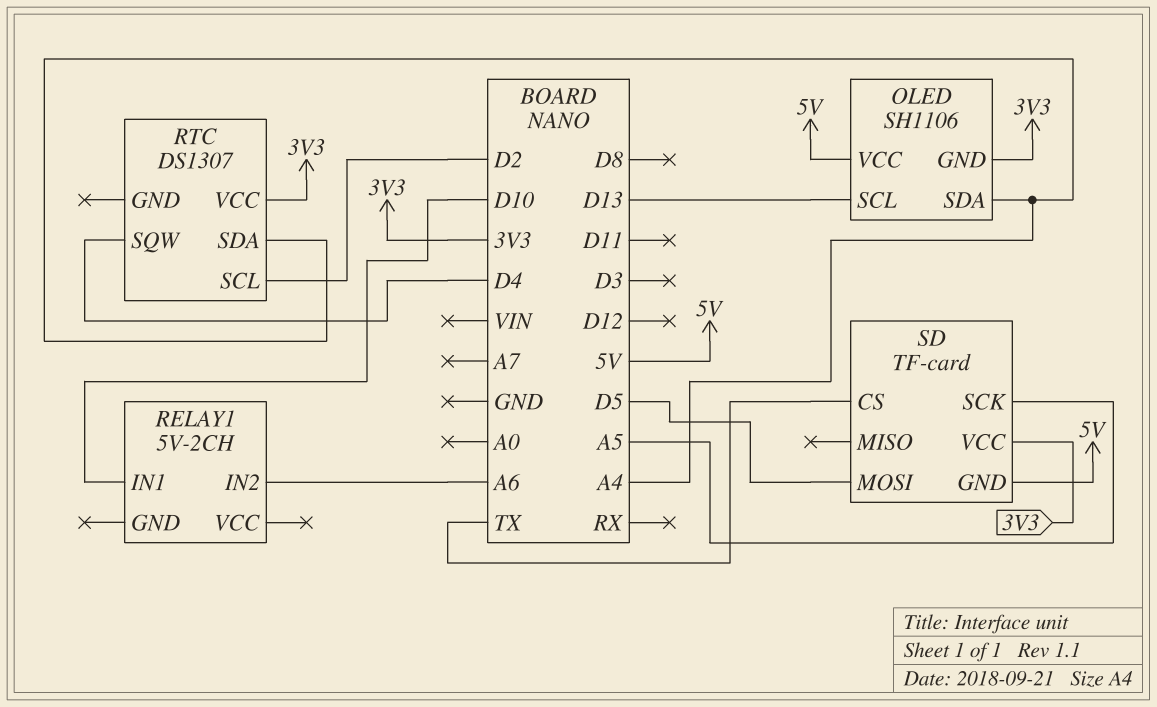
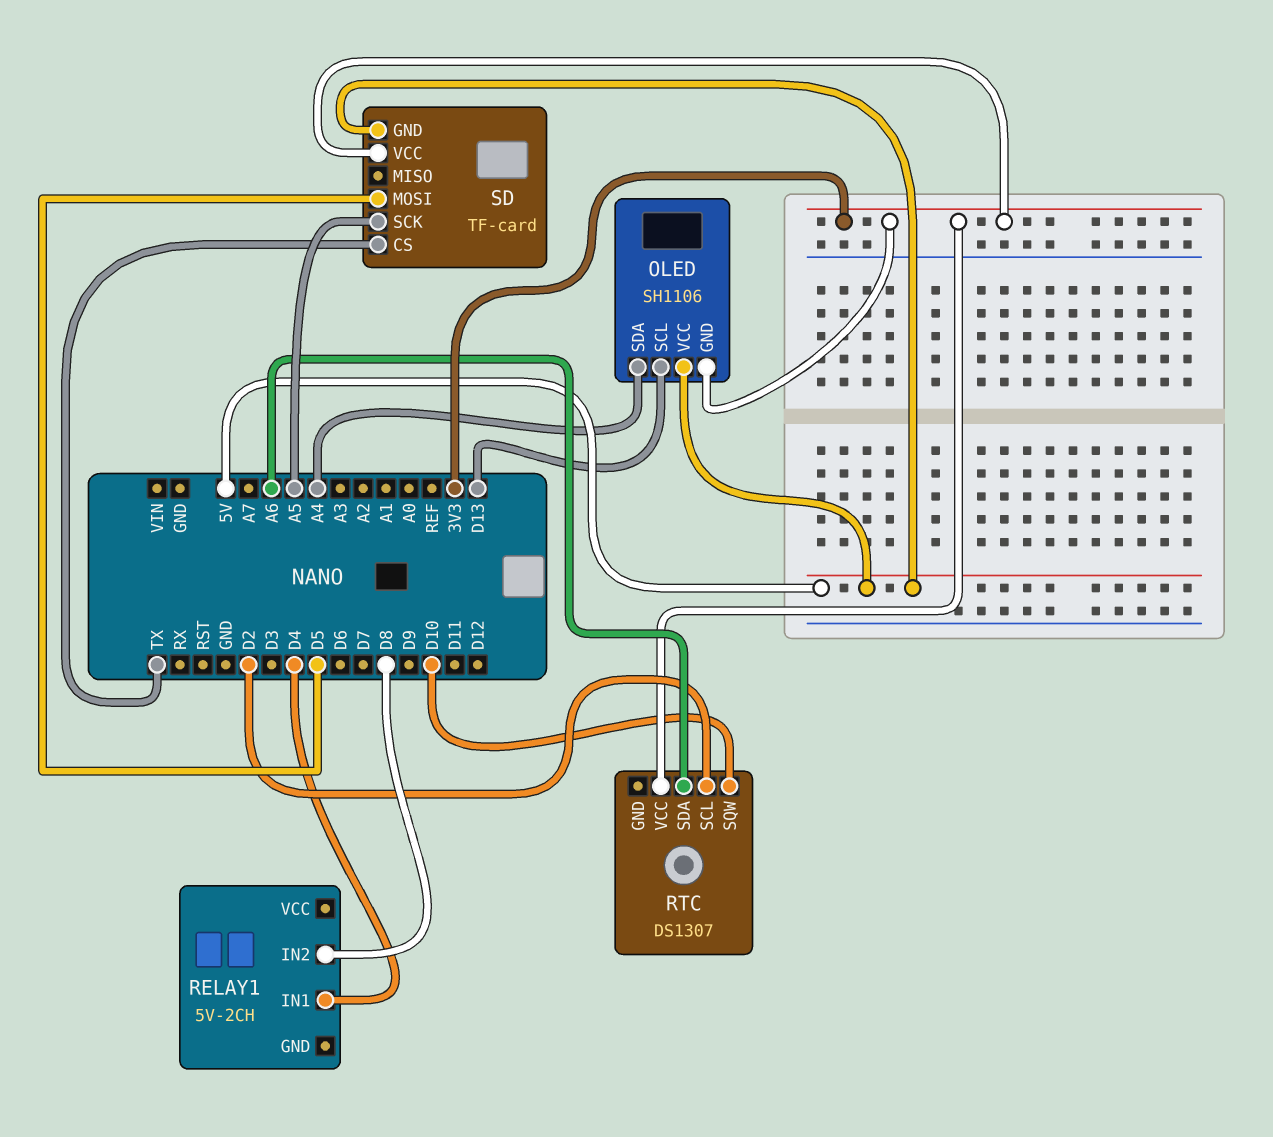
RELAY1 pin IN1: D10 -> D4
RELAY1 pin IN2: A6 -> D8
RTC pin SDA: A4 -> A6
RTC pin SQW: D4 -> D10

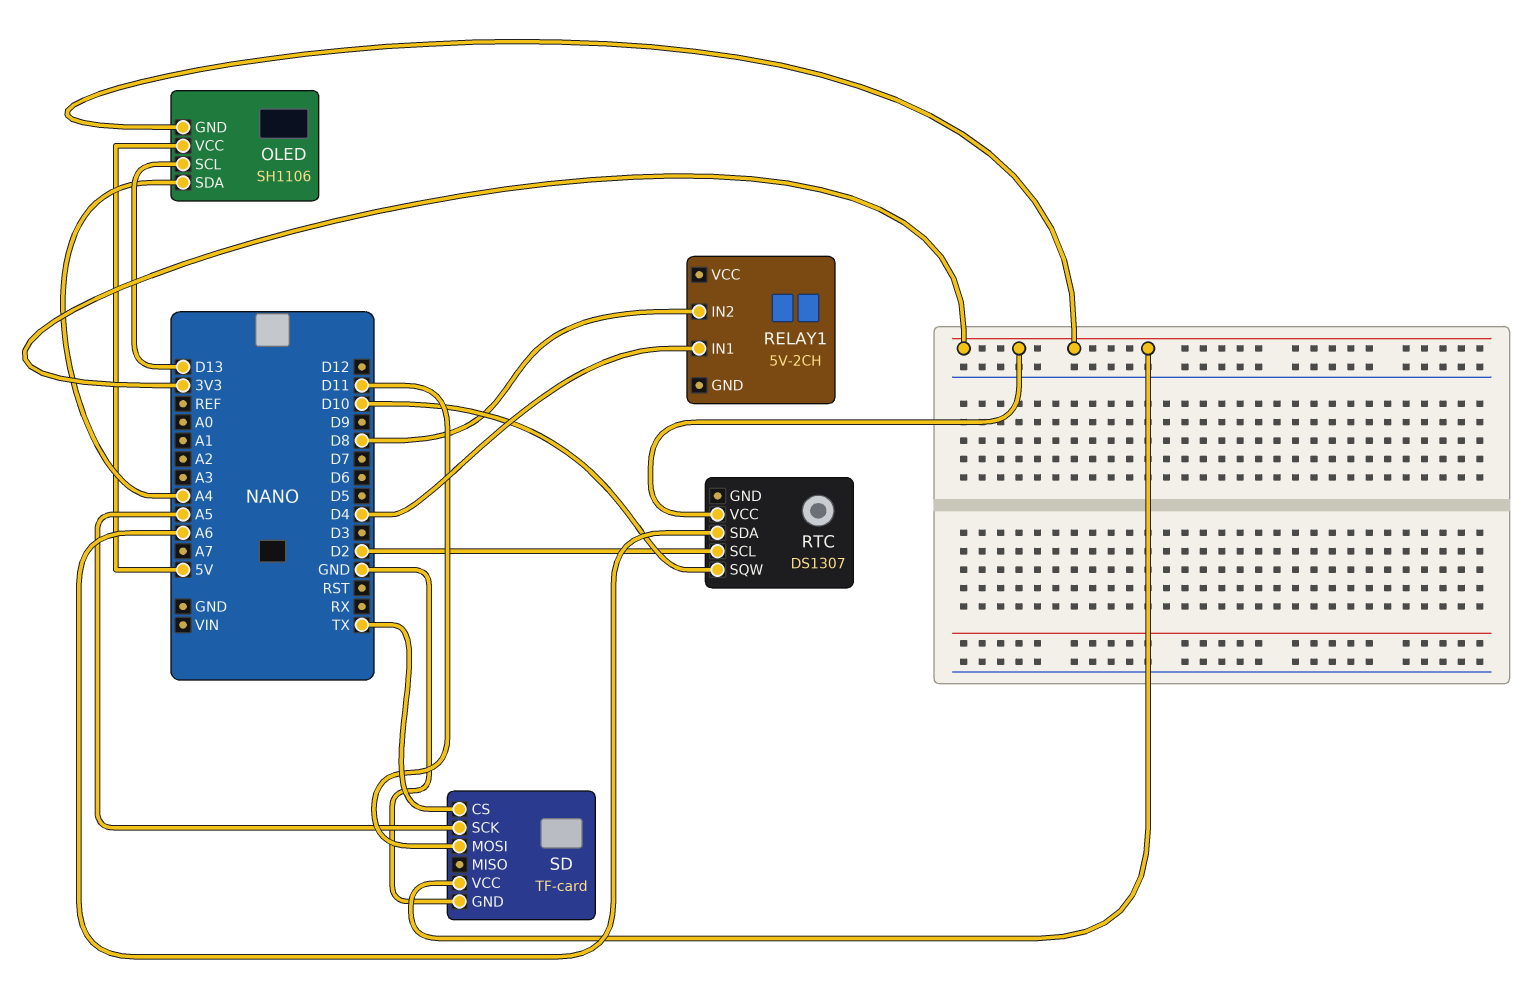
SD pin GND: 5V -> GND
SD pin MOSI: D5 -> D11

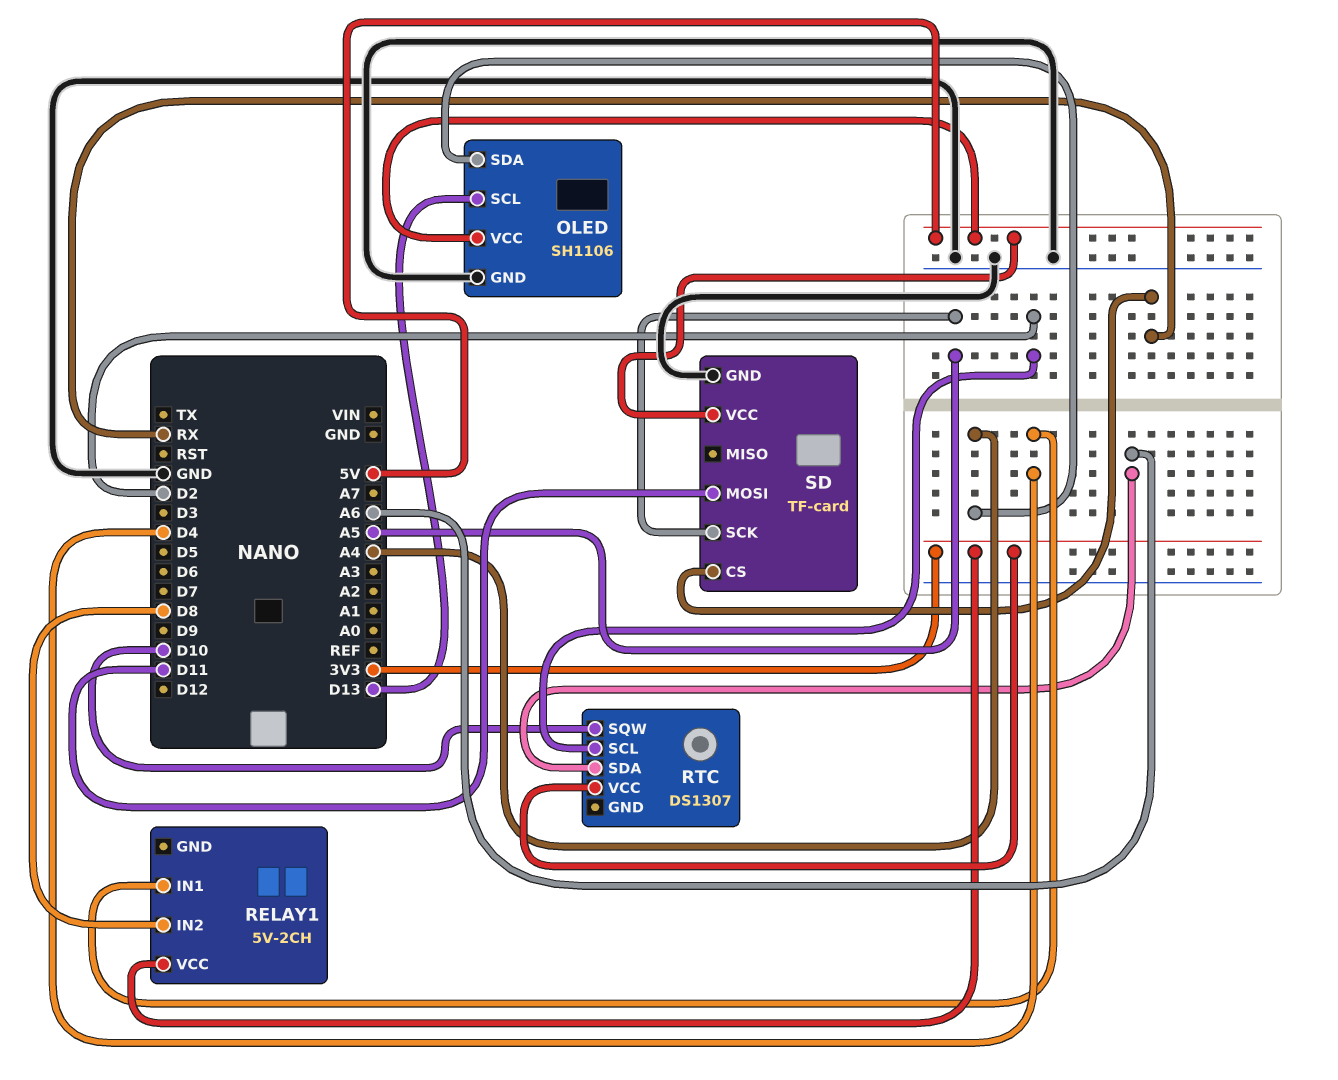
OLED pin GND: 3V3 -> GND
RELAY1 pin VCC: none -> 3V3
SD pin CS: TX -> RX
SD pin VCC: 3V3 -> 5V

